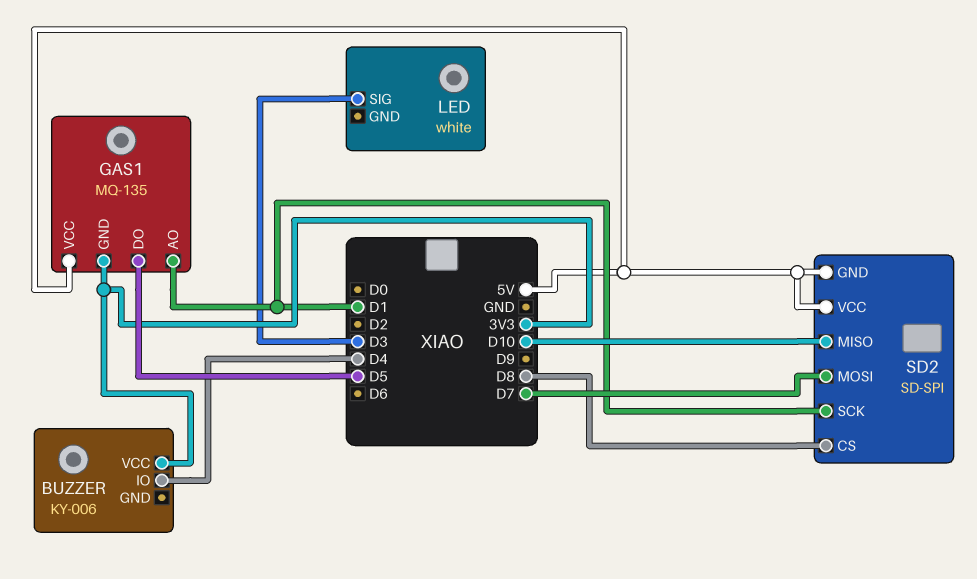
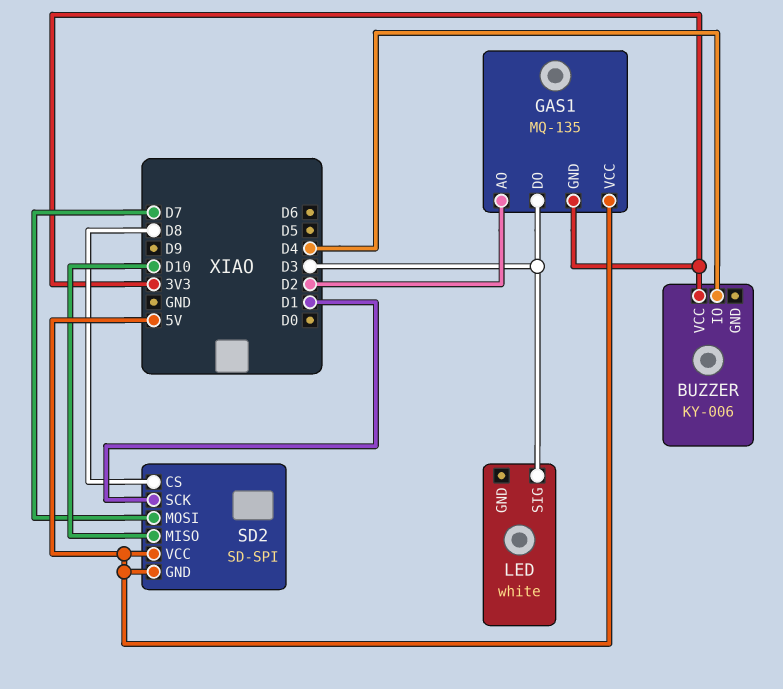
GAS1 pin AO: D1 -> D2
GAS1 pin DO: D5 -> D3

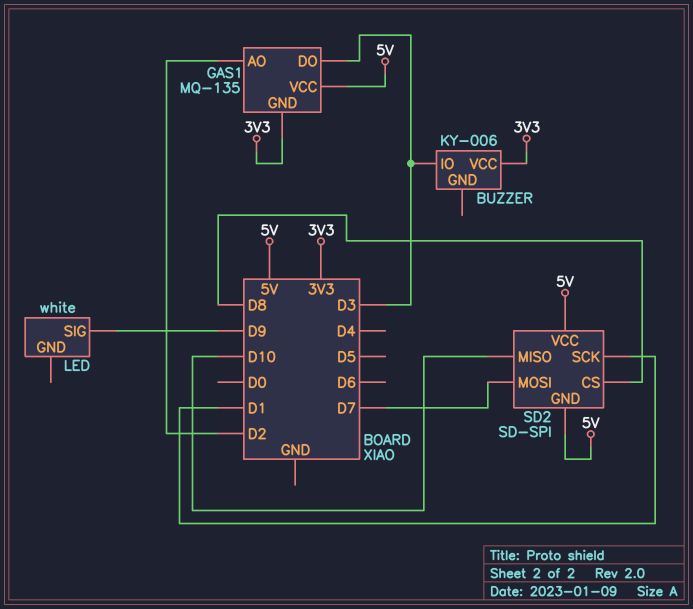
BUZZER pin IO: D4 -> D3
LED pin SIG: D3 -> D9

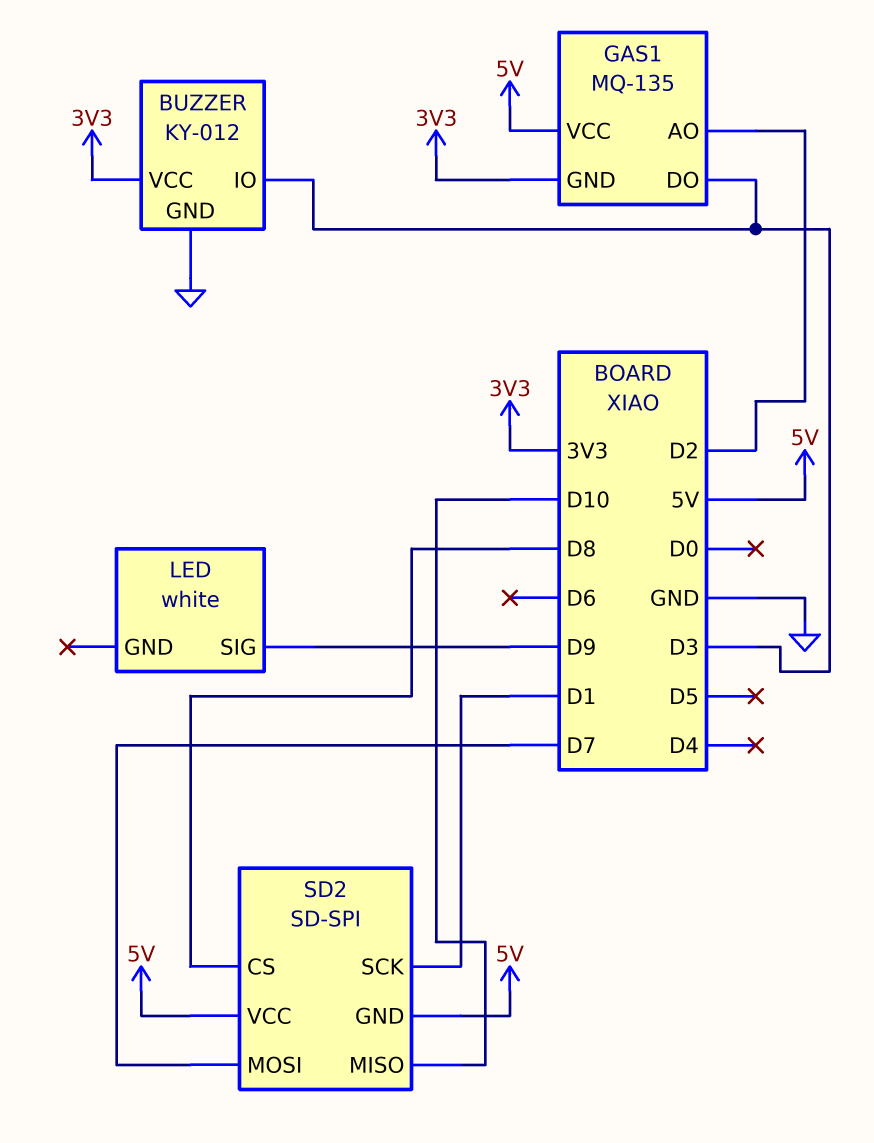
BUZZER: KY-006 -> KY-012
BUZZER pin GND: none -> GND

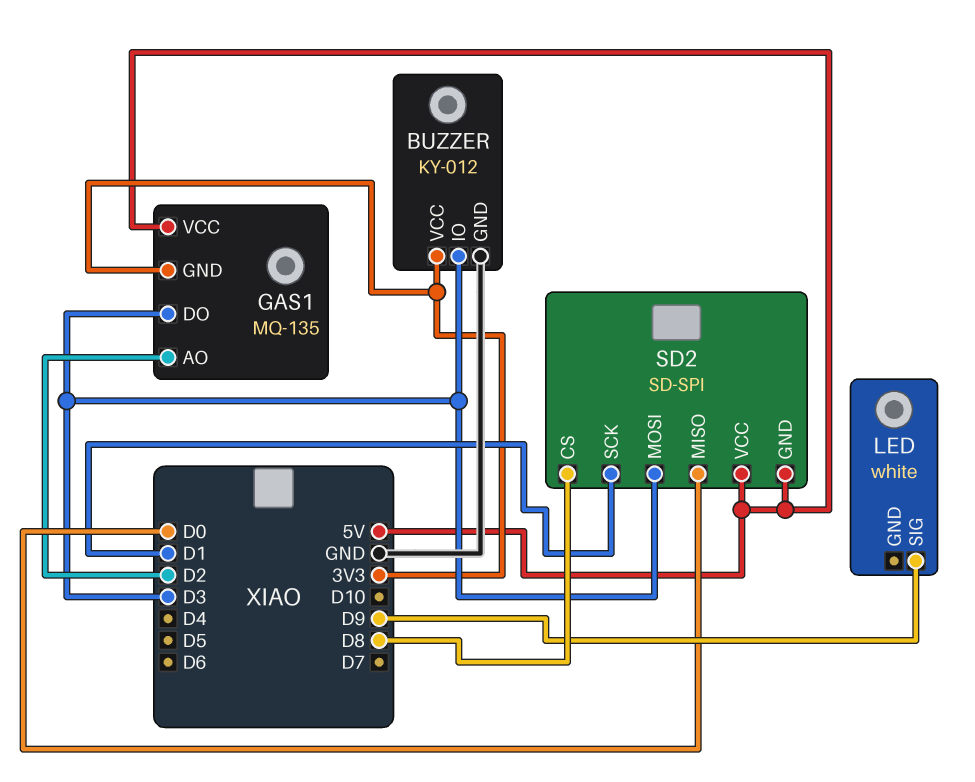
SD2 pin MISO: D10 -> D0
SD2 pin MOSI: D7 -> D3

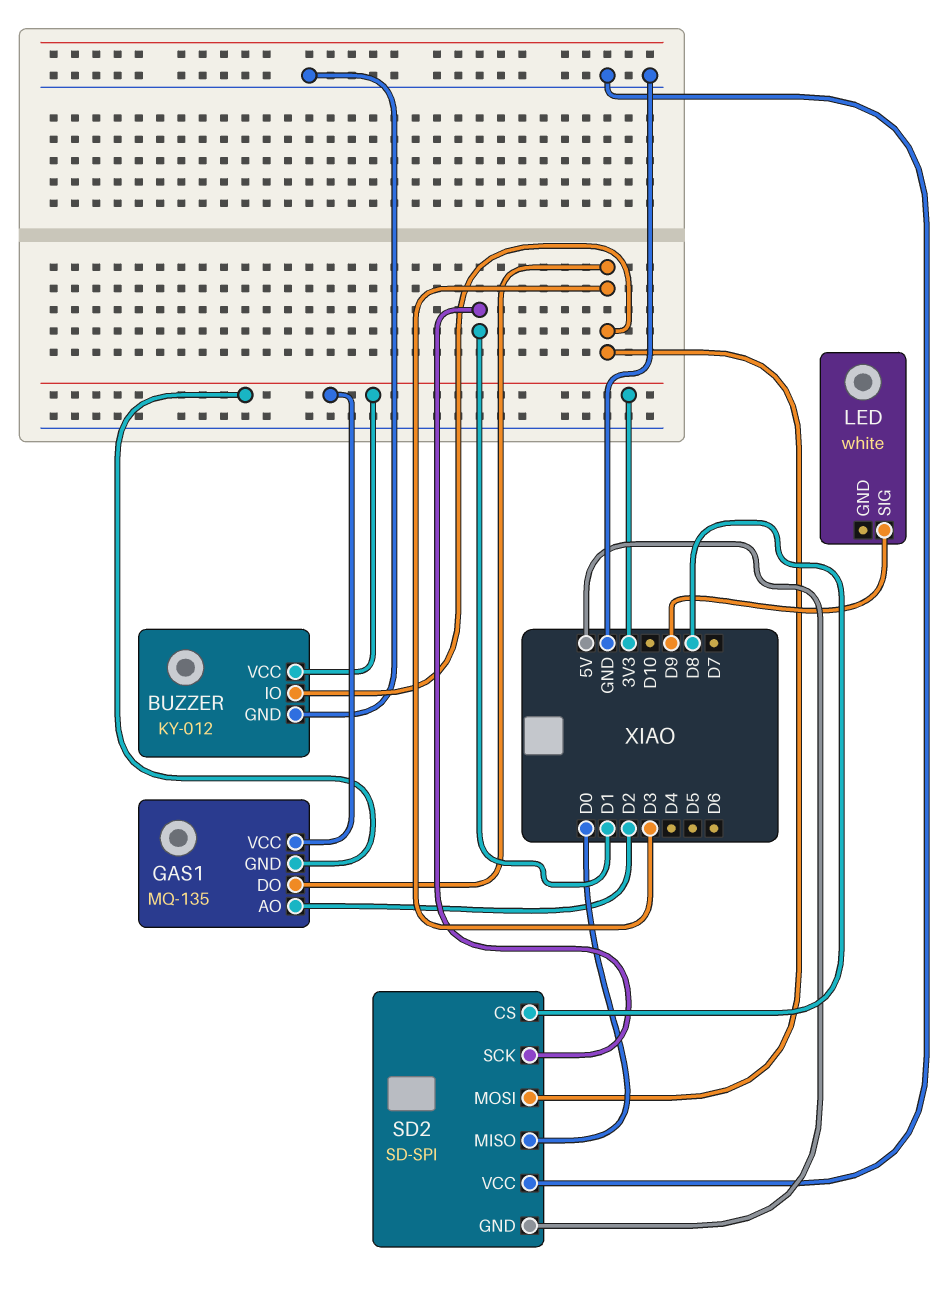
GAS1 pin VCC: 5V -> 3V3
SD2 pin VCC: 5V -> GND

